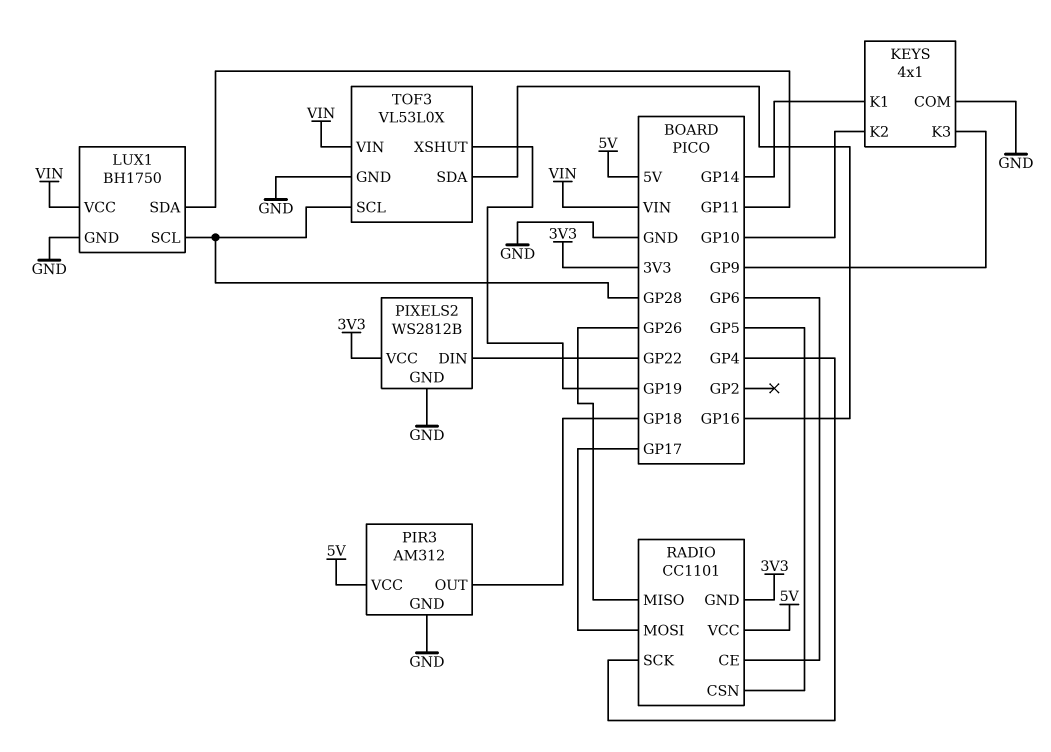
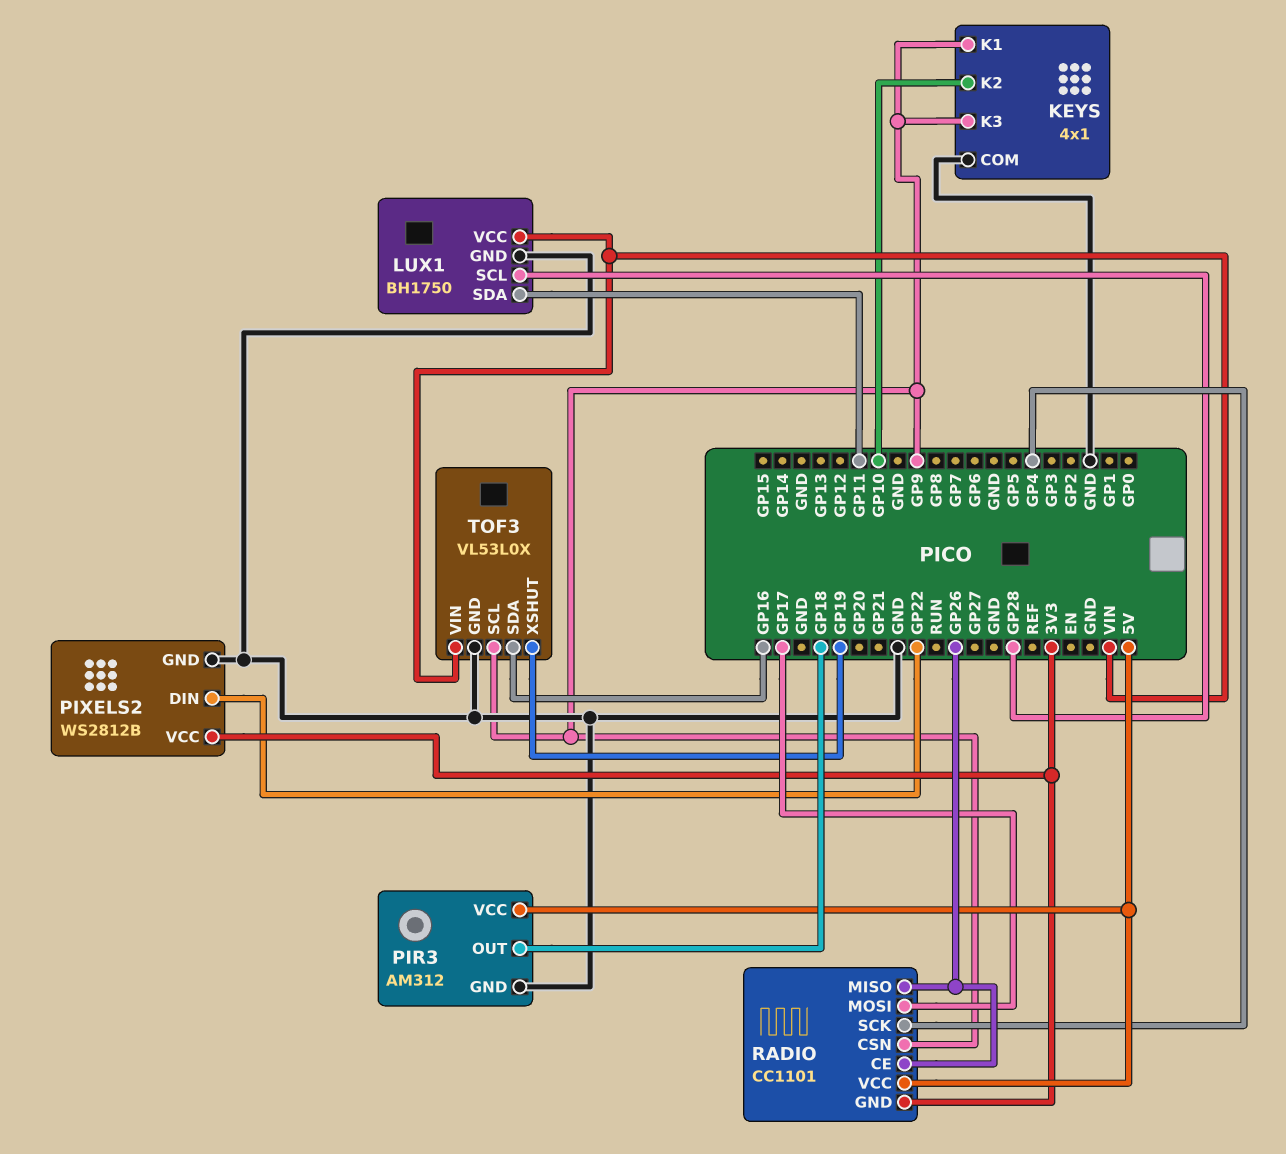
KEYS pin K1: GP14 -> GP9
RADIO pin CE: GP6 -> GP26
RADIO pin CSN: GP5 -> GP9
TOF3 pin SCL: GP28 -> GP9

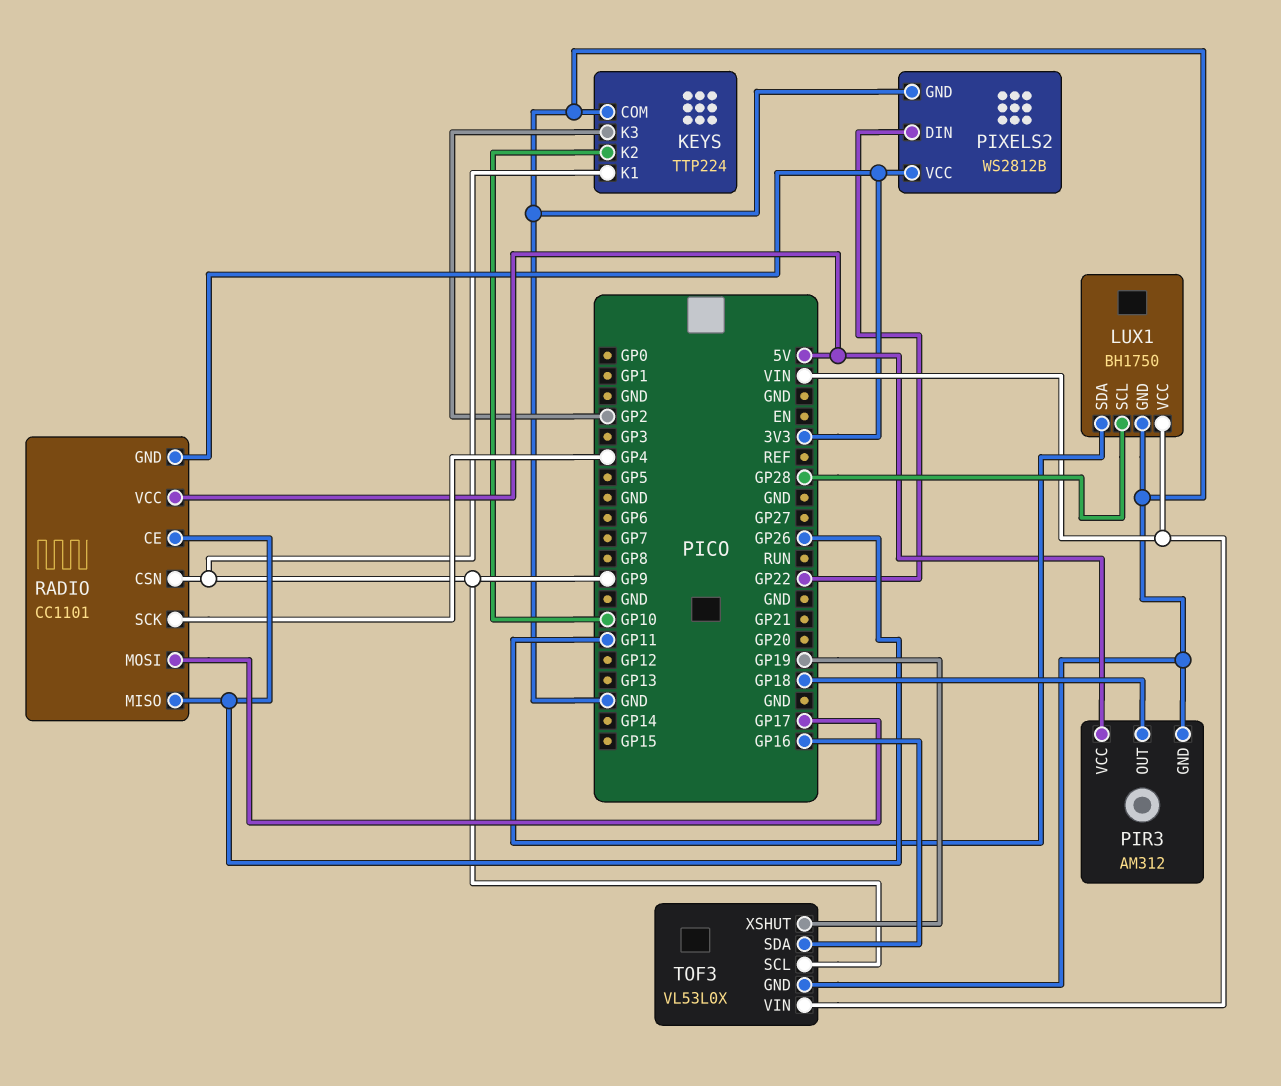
KEYS: 4x1 -> TTP224
KEYS pin K3: GP9 -> GP2

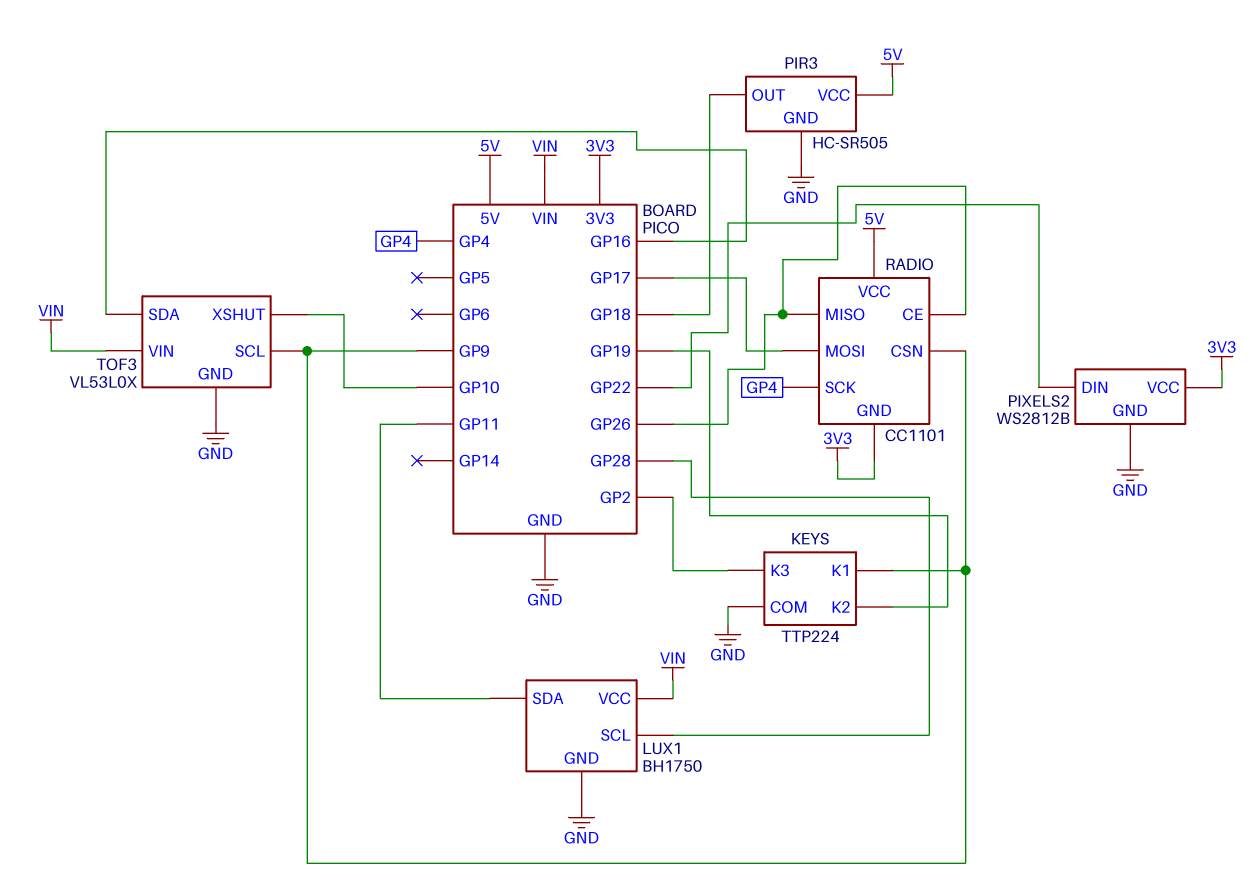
KEYS pin K2: GP10 -> GP19
PIR3: AM312 -> HC-SR505
TOF3 pin XSHUT: GP19 -> GP10

